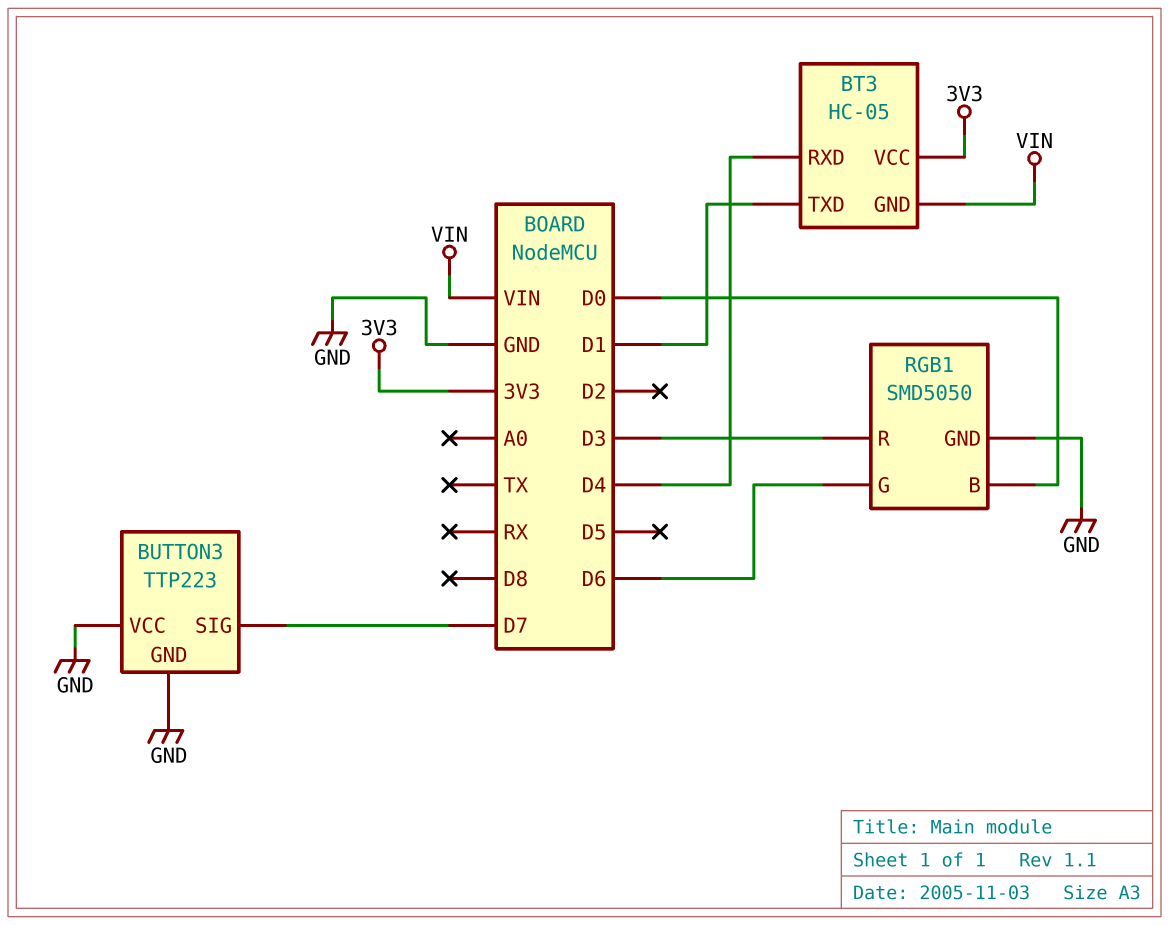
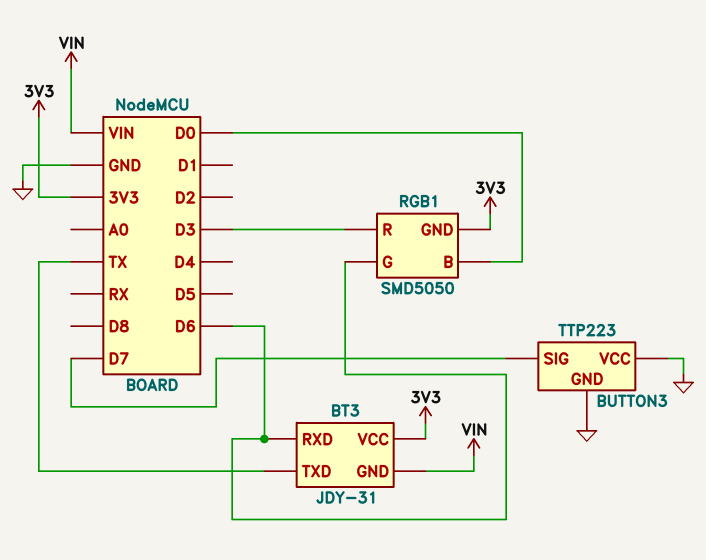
BT3: HC-05 -> JDY-31
BT3 pin RXD: D4 -> D6
BT3 pin TXD: D1 -> TX
RGB1 pin GND: GND -> 3V3

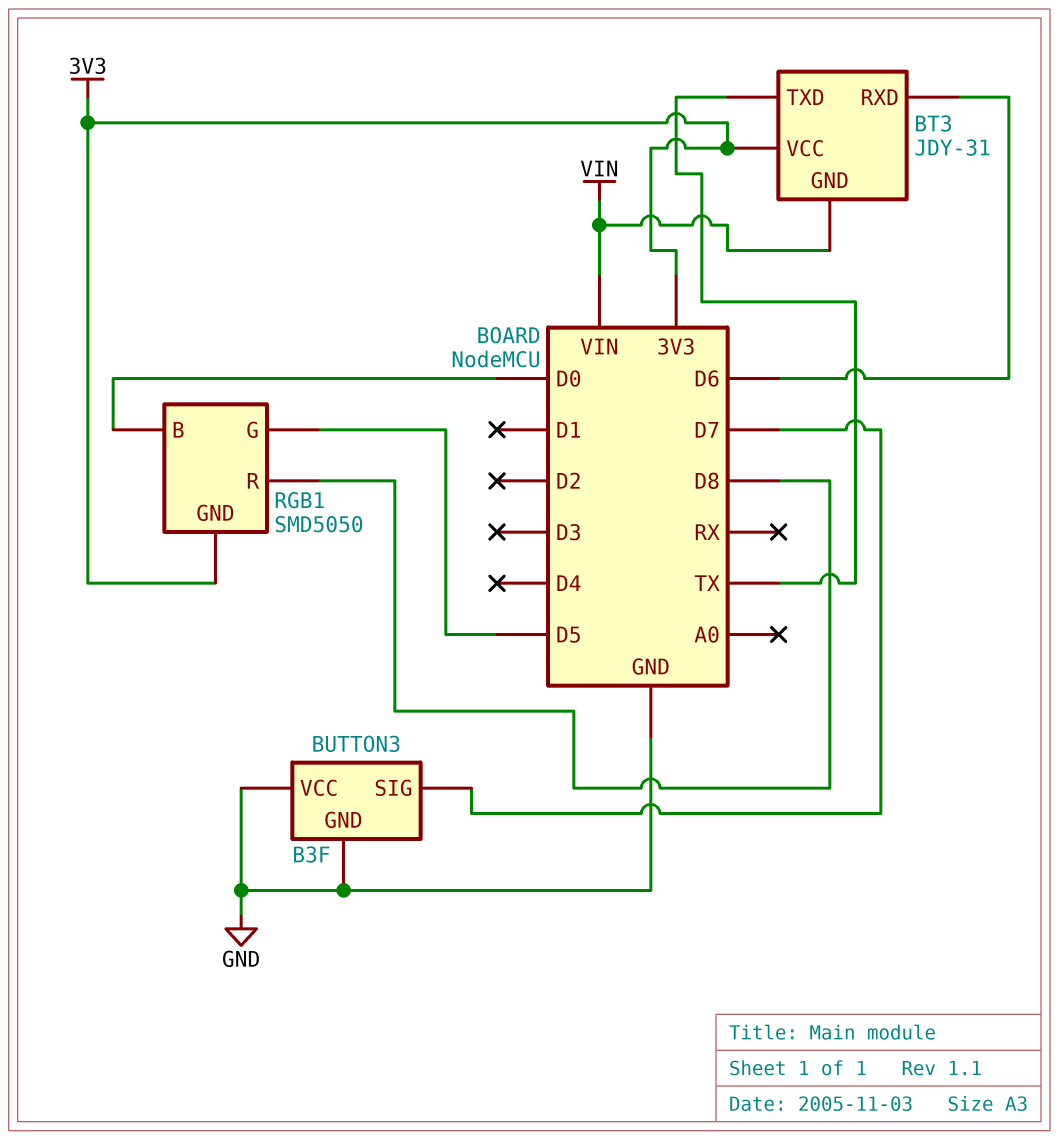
BUTTON3: TTP223 -> B3F
RGB1 pin G: D6 -> D5
RGB1 pin R: D3 -> D8

